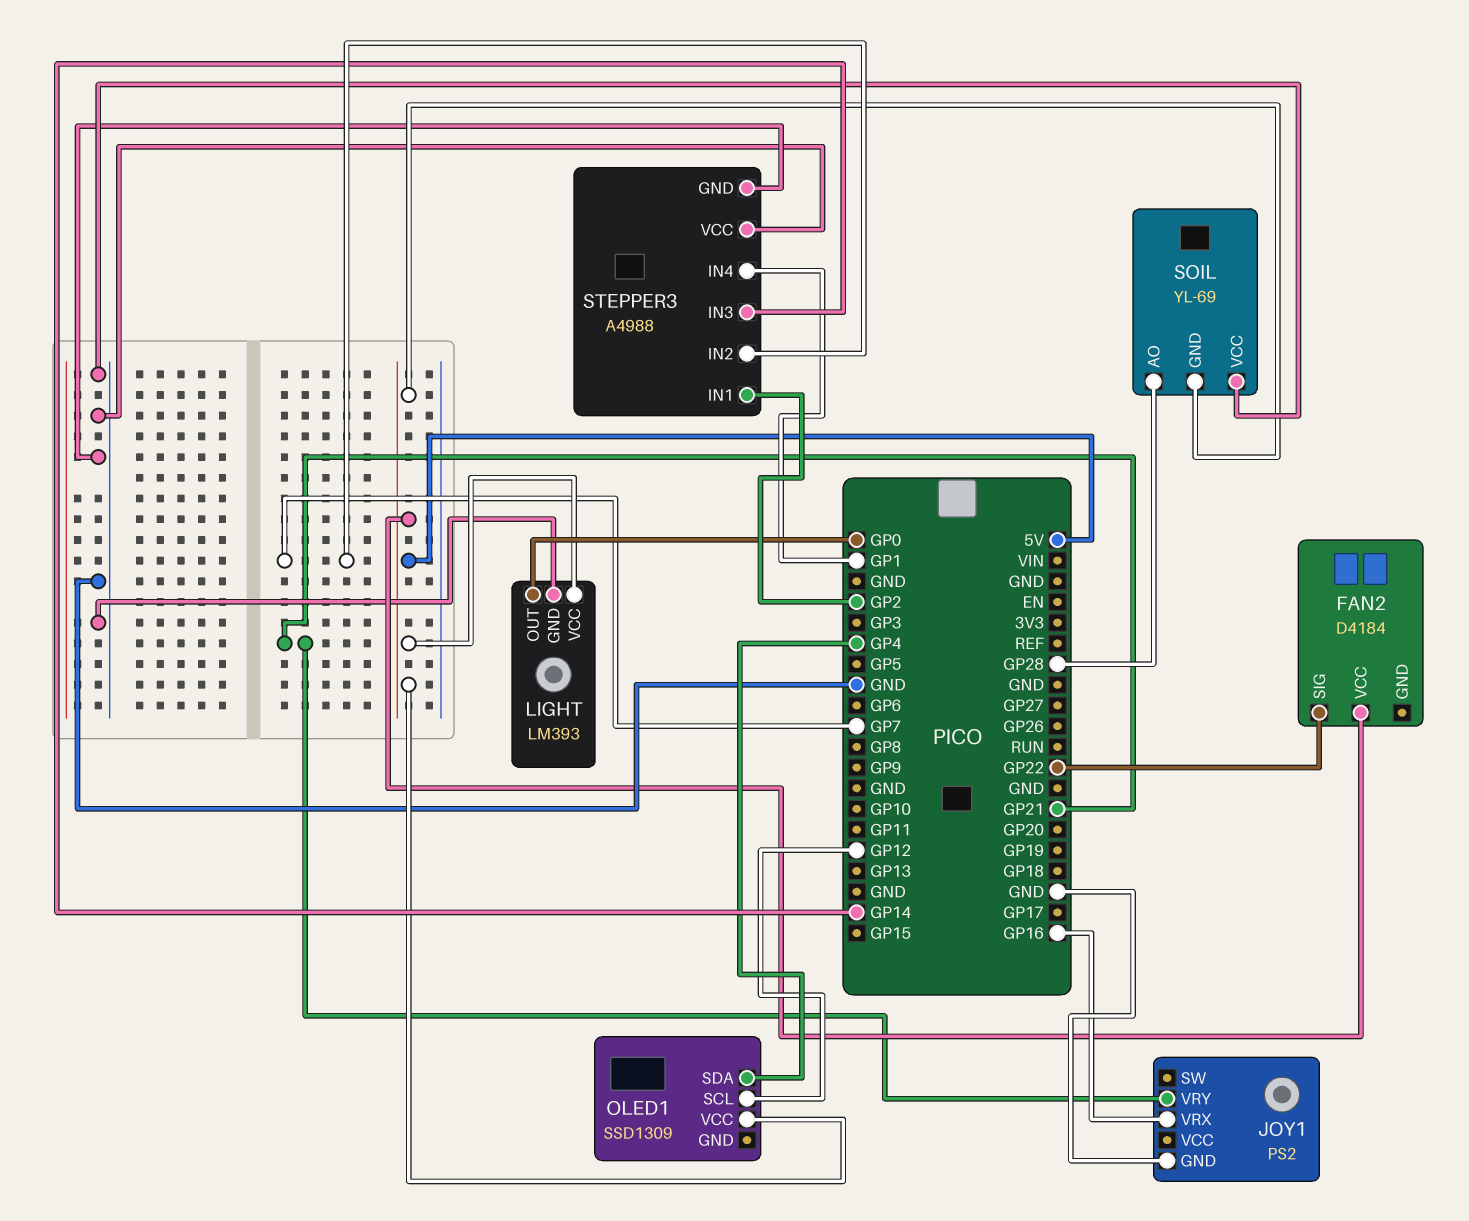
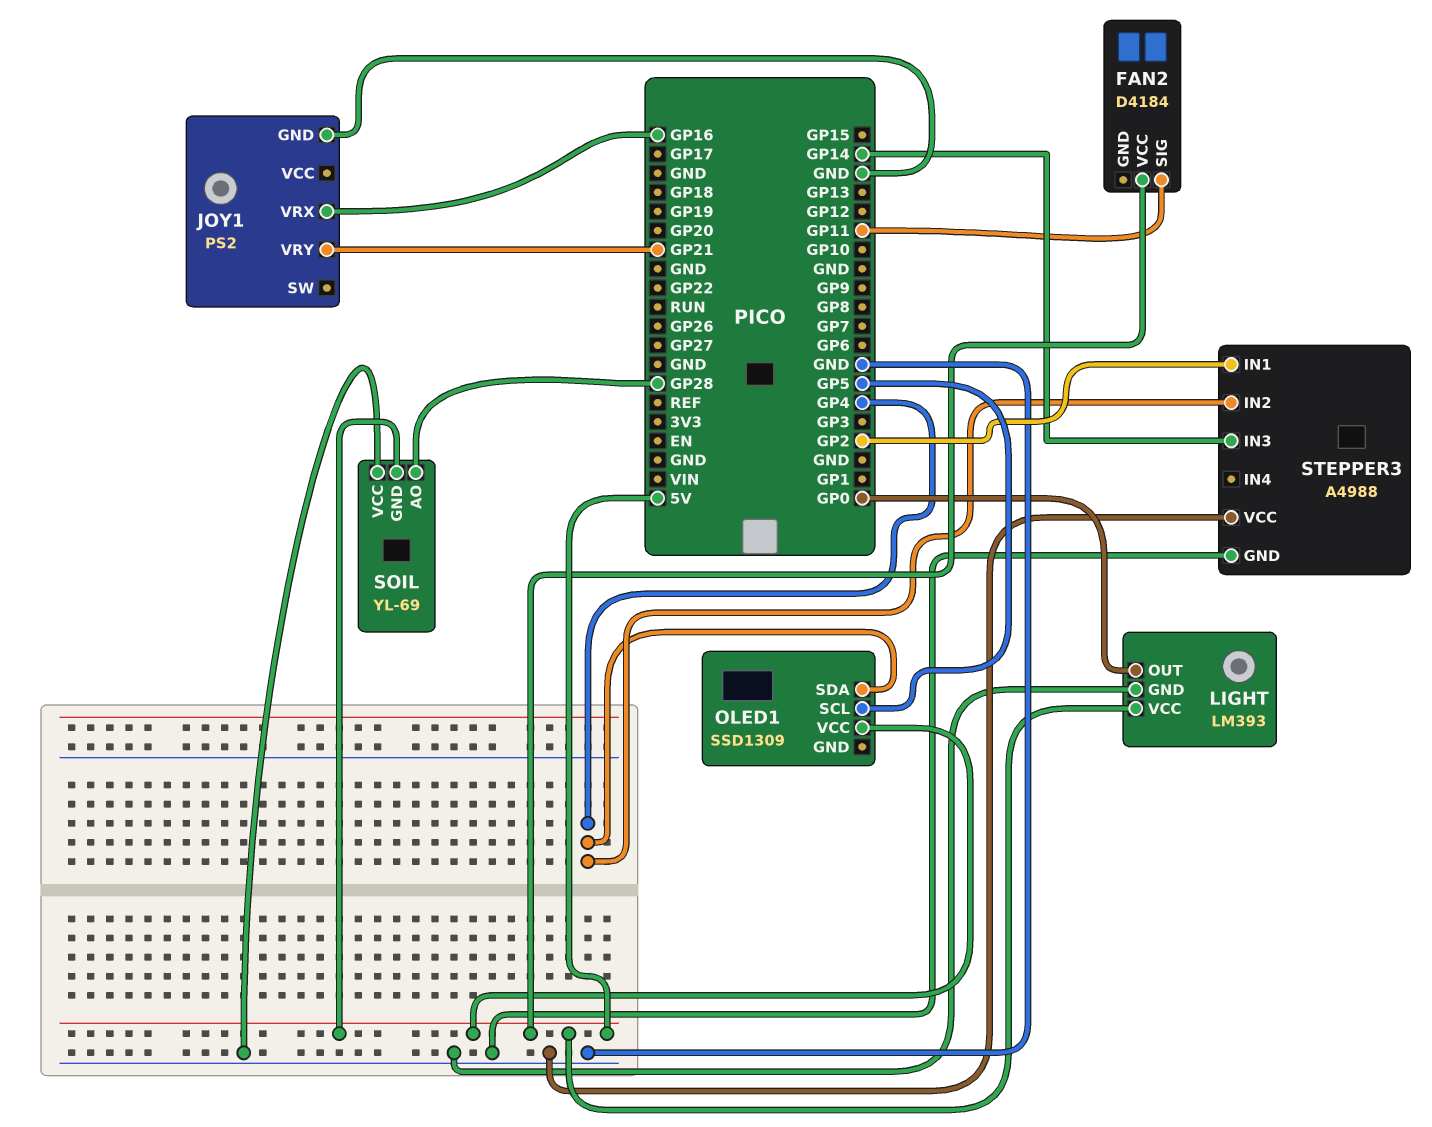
FAN2 pin SIG: GP22 -> GP11
OLED1 pin SCL: GP12 -> GP5
STEPPER3 pin IN2: GP7 -> GP4
STEPPER3 pin IN4: GP1 -> none

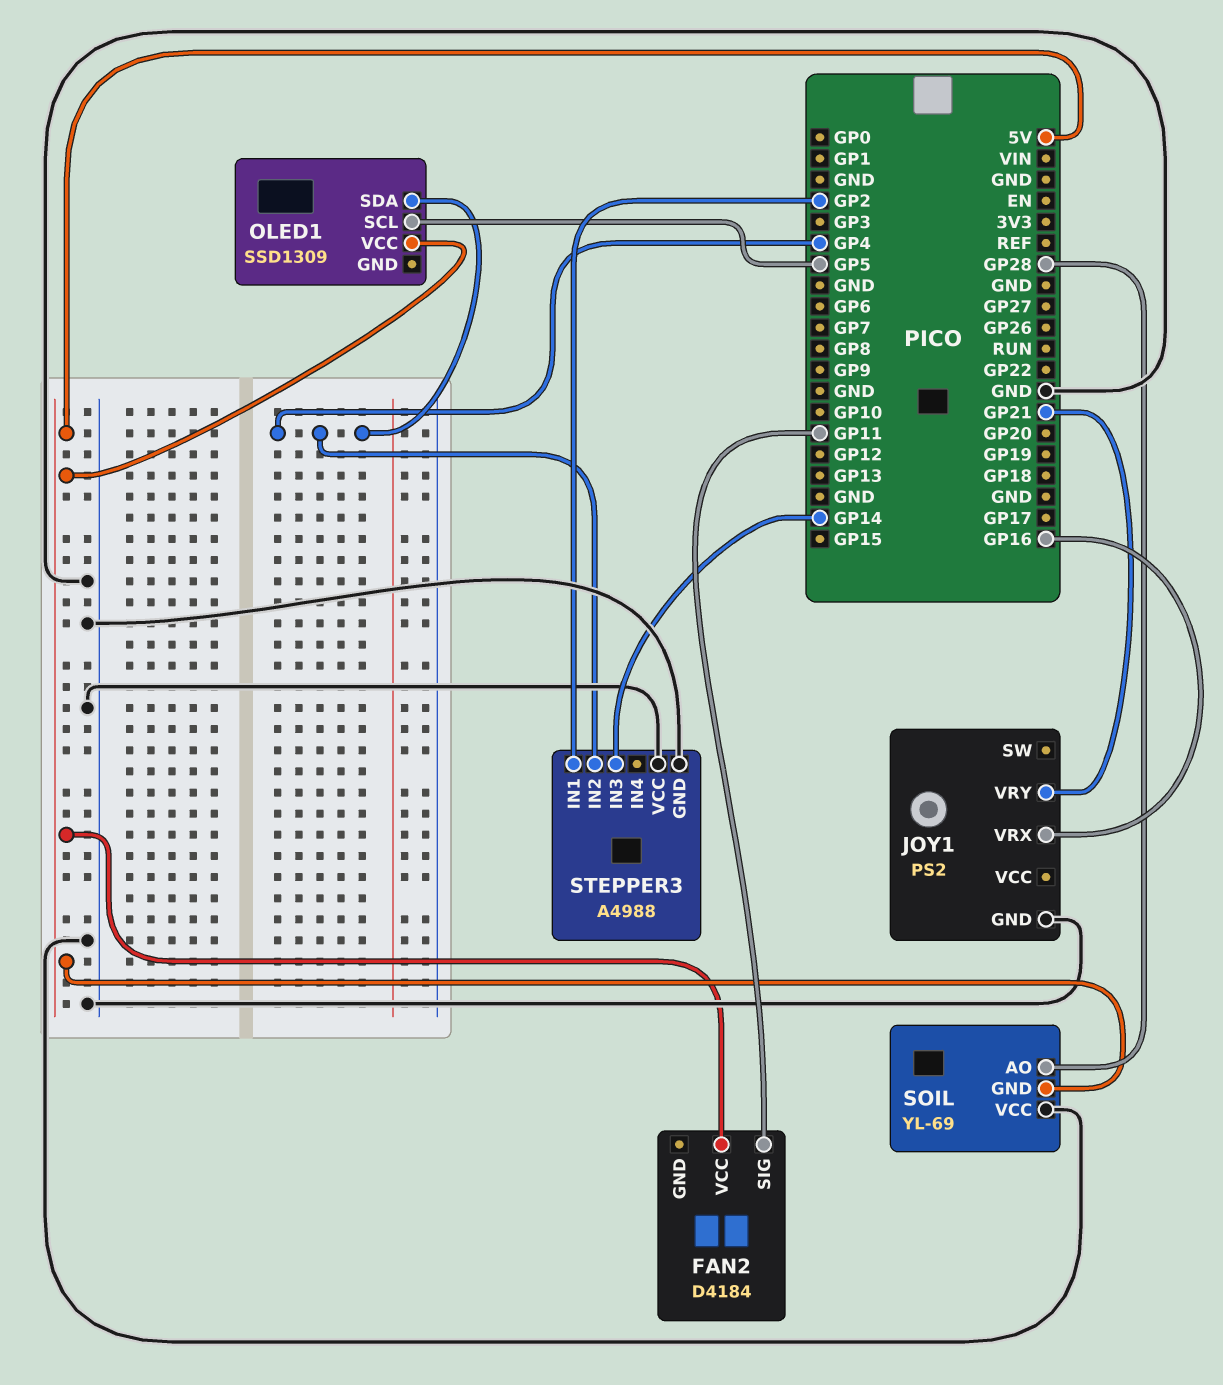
LIGHT: LM393 -> none
LIGHT pin GND: GND -> none
LIGHT pin OUT: GP0 -> none
LIGHT pin VCC: 5V -> none

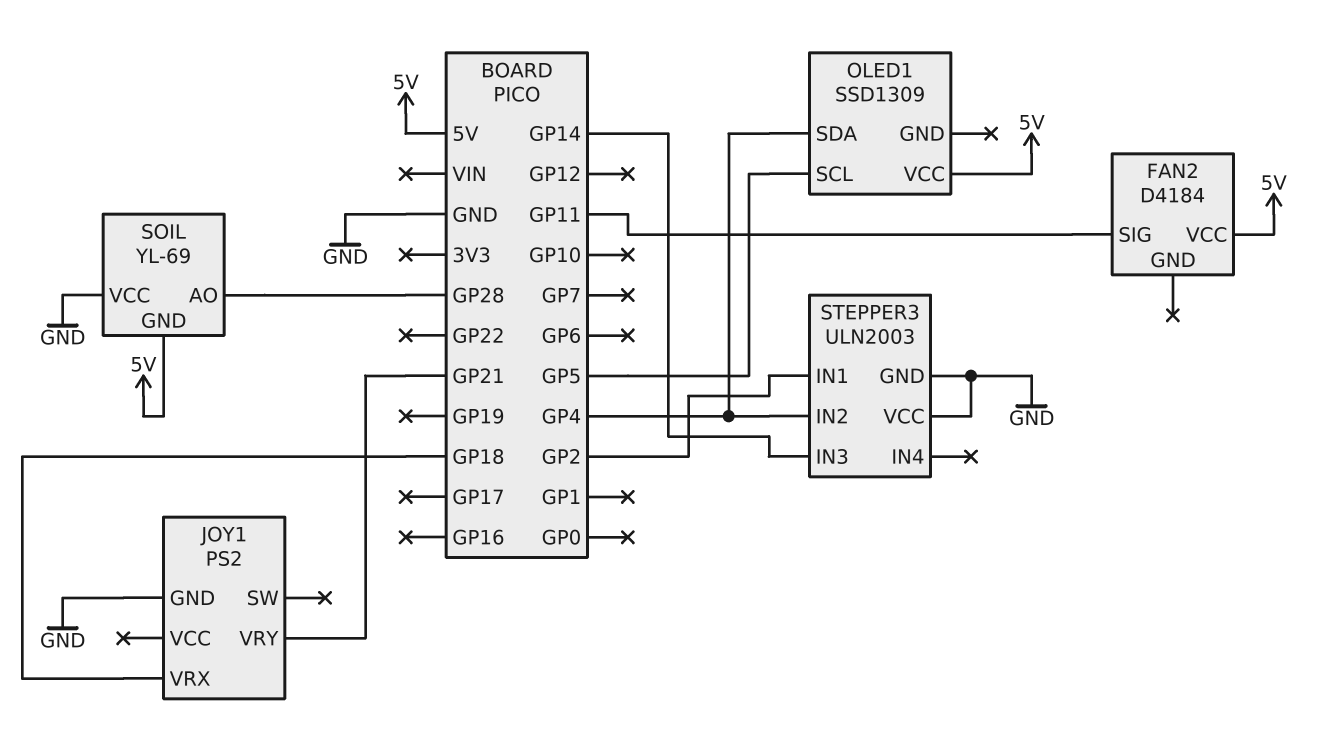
JOY1 pin VRX: GP16 -> GP18
STEPPER3: A4988 -> ULN2003

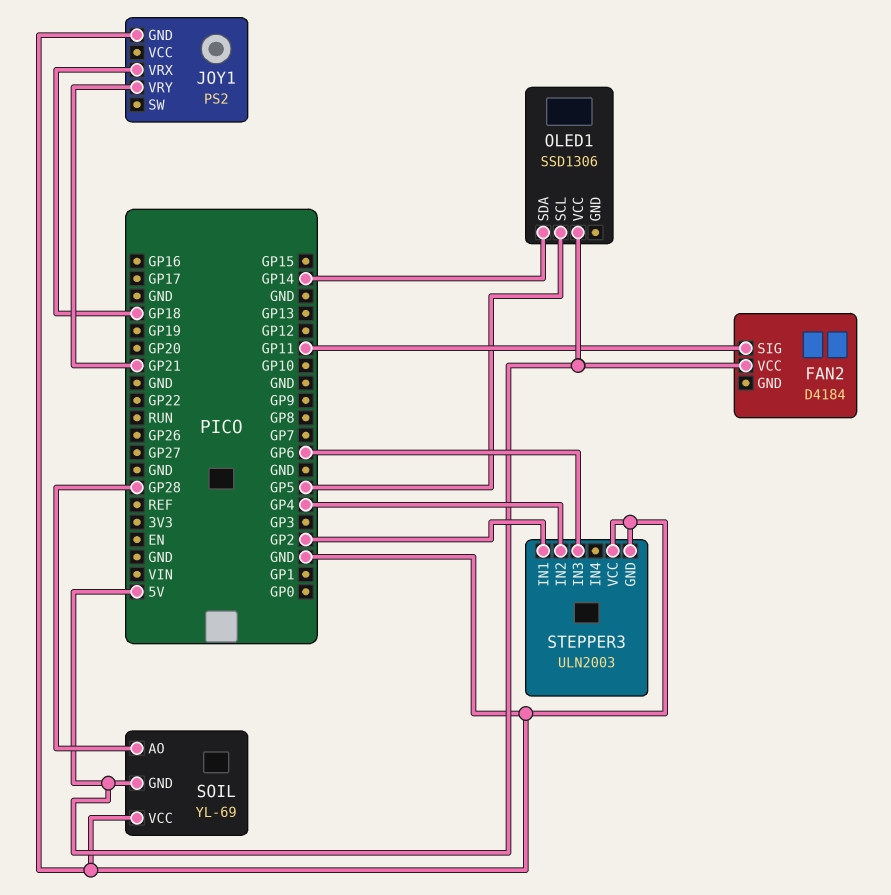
OLED1: SSD1309 -> SSD1306
OLED1 pin SDA: GP4 -> GP14
STEPPER3 pin IN3: GP14 -> GP6

